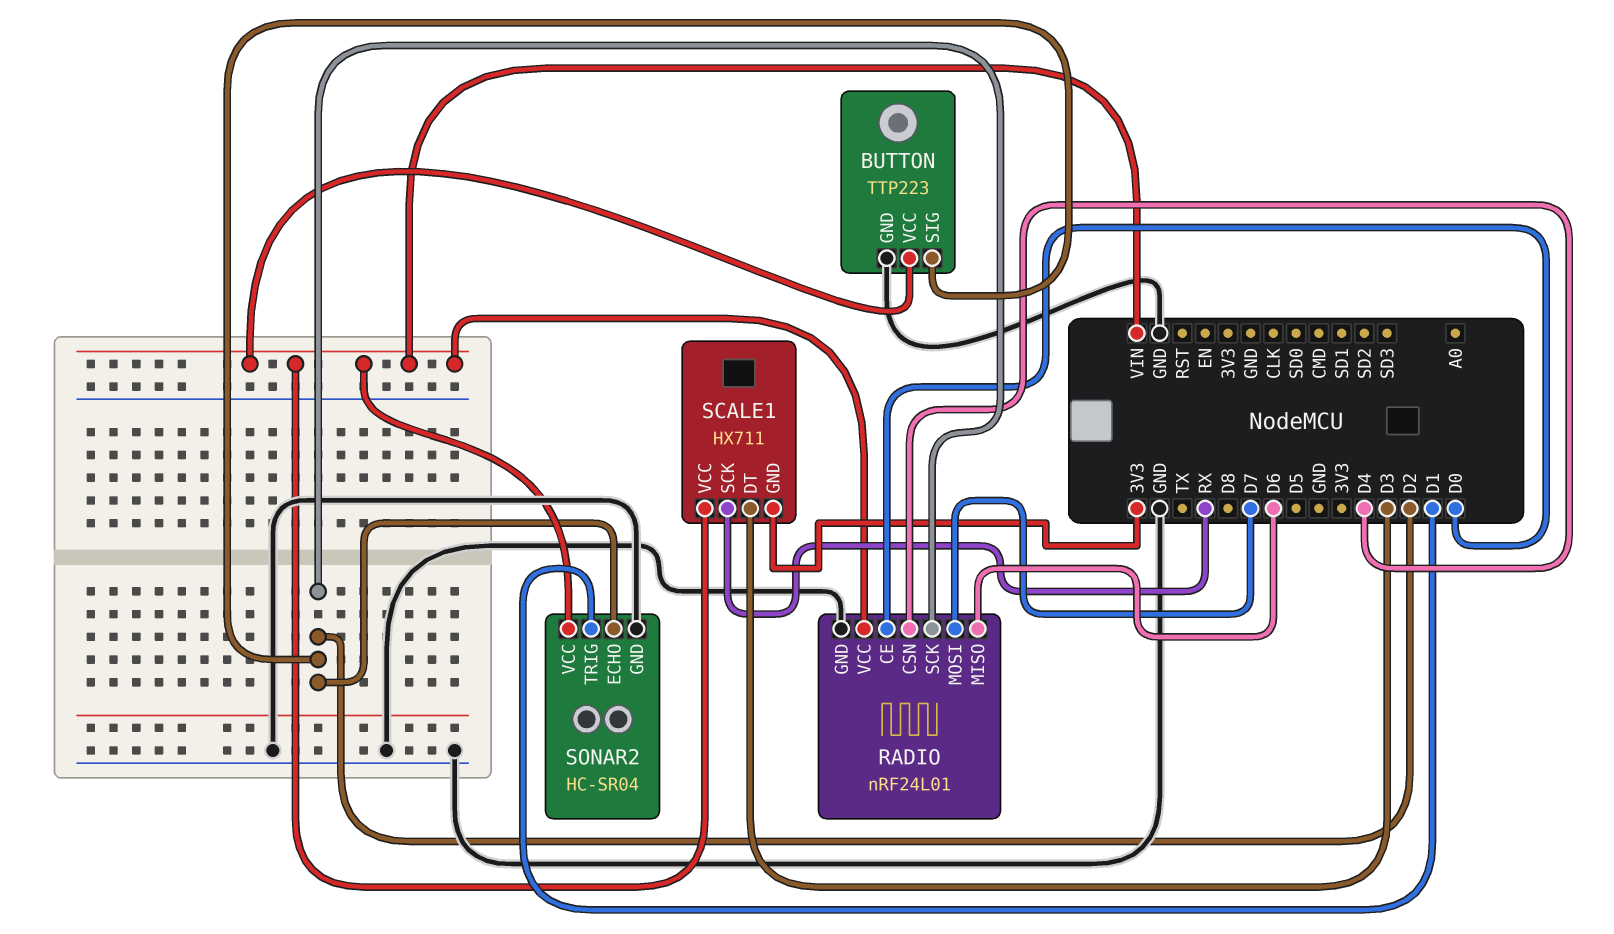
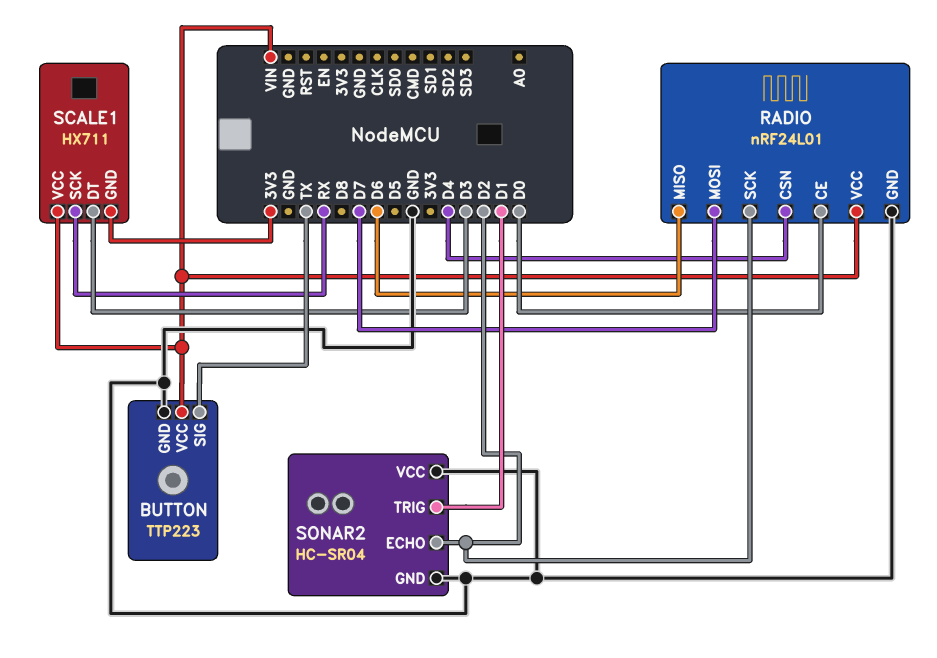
BUTTON pin SIG: D2 -> TX
SONAR2 pin VCC: VIN -> GND

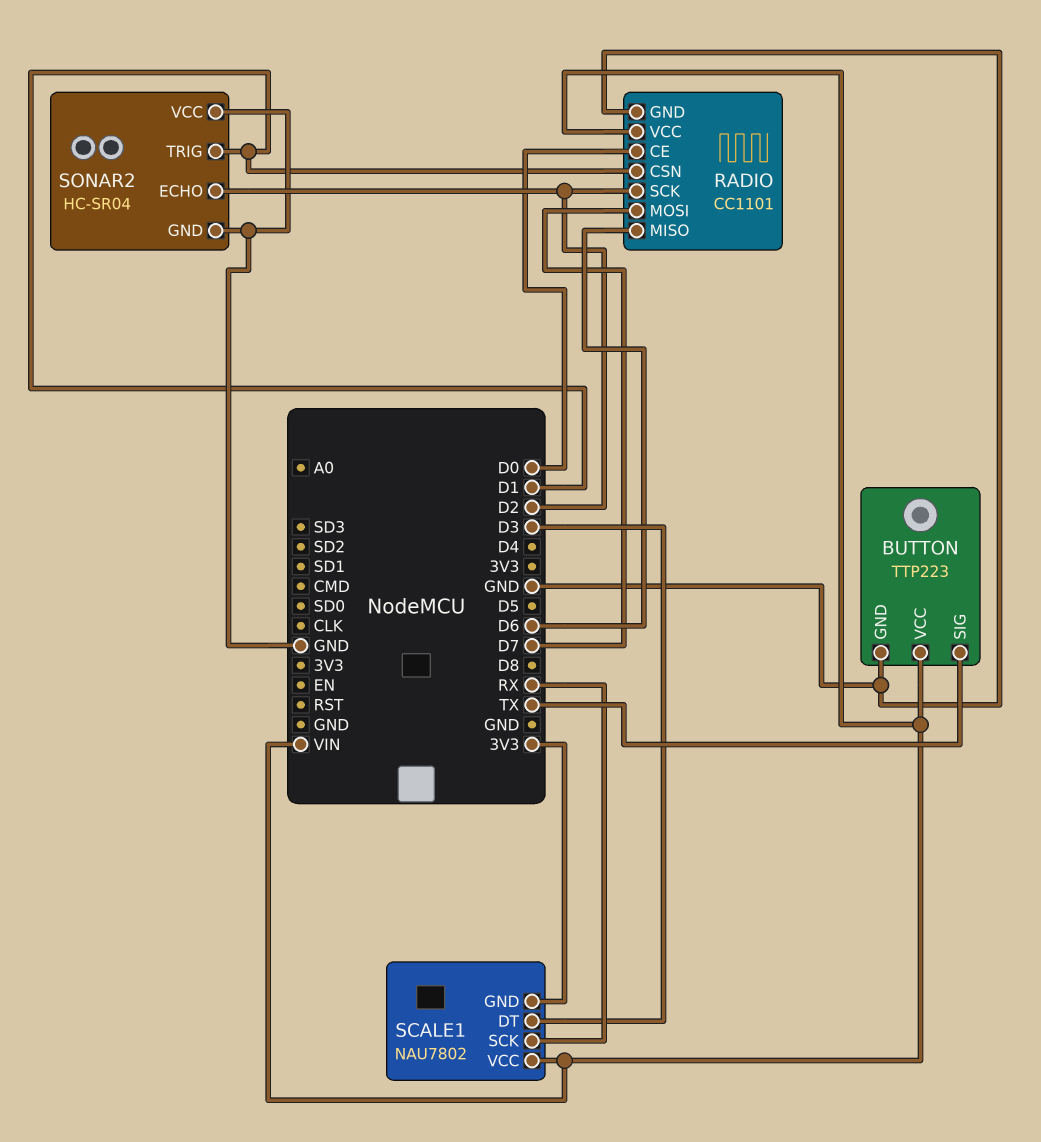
RADIO: nRF24L01 -> CC1101
RADIO pin CSN: D4 -> D1
SCALE1: HX711 -> NAU7802

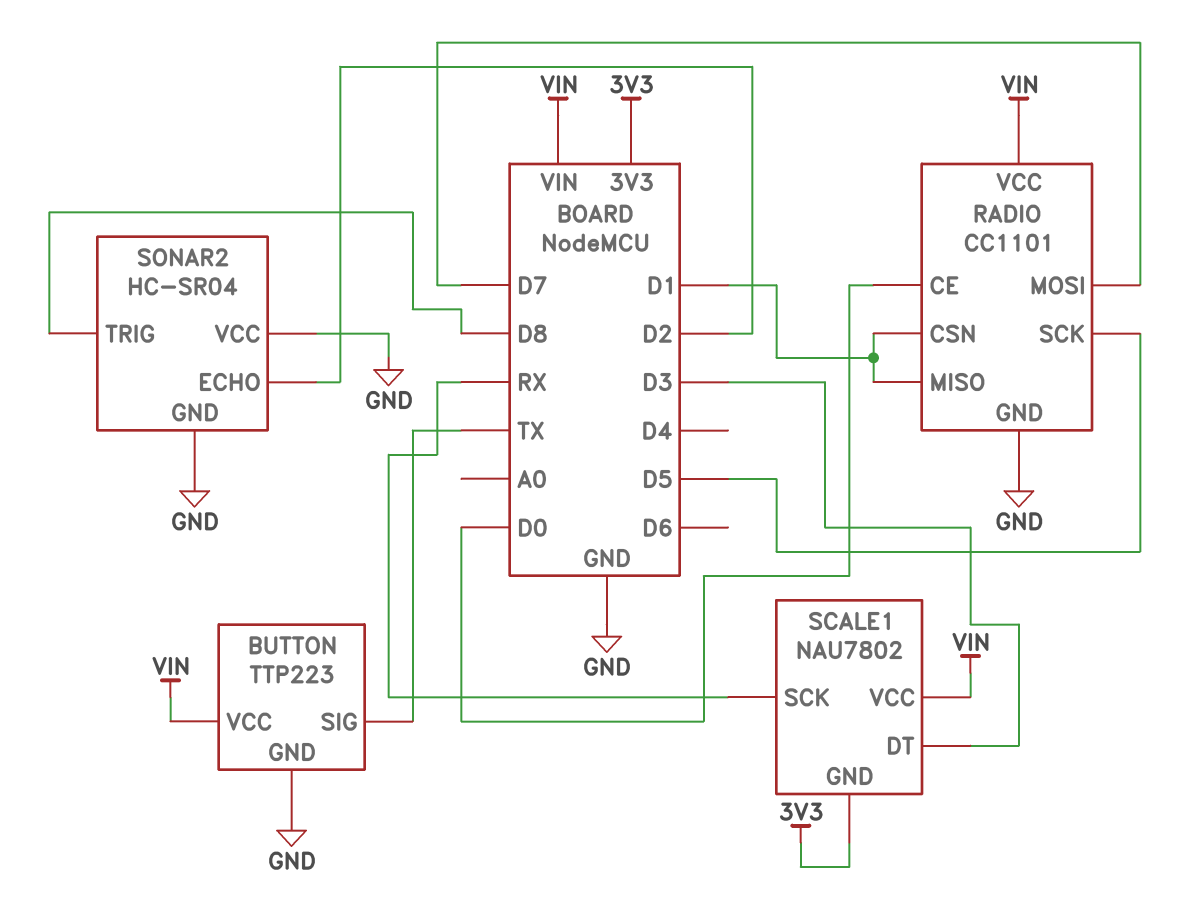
RADIO pin MISO: D6 -> D1
RADIO pin SCK: D2 -> D5
SONAR2 pin TRIG: D1 -> D8

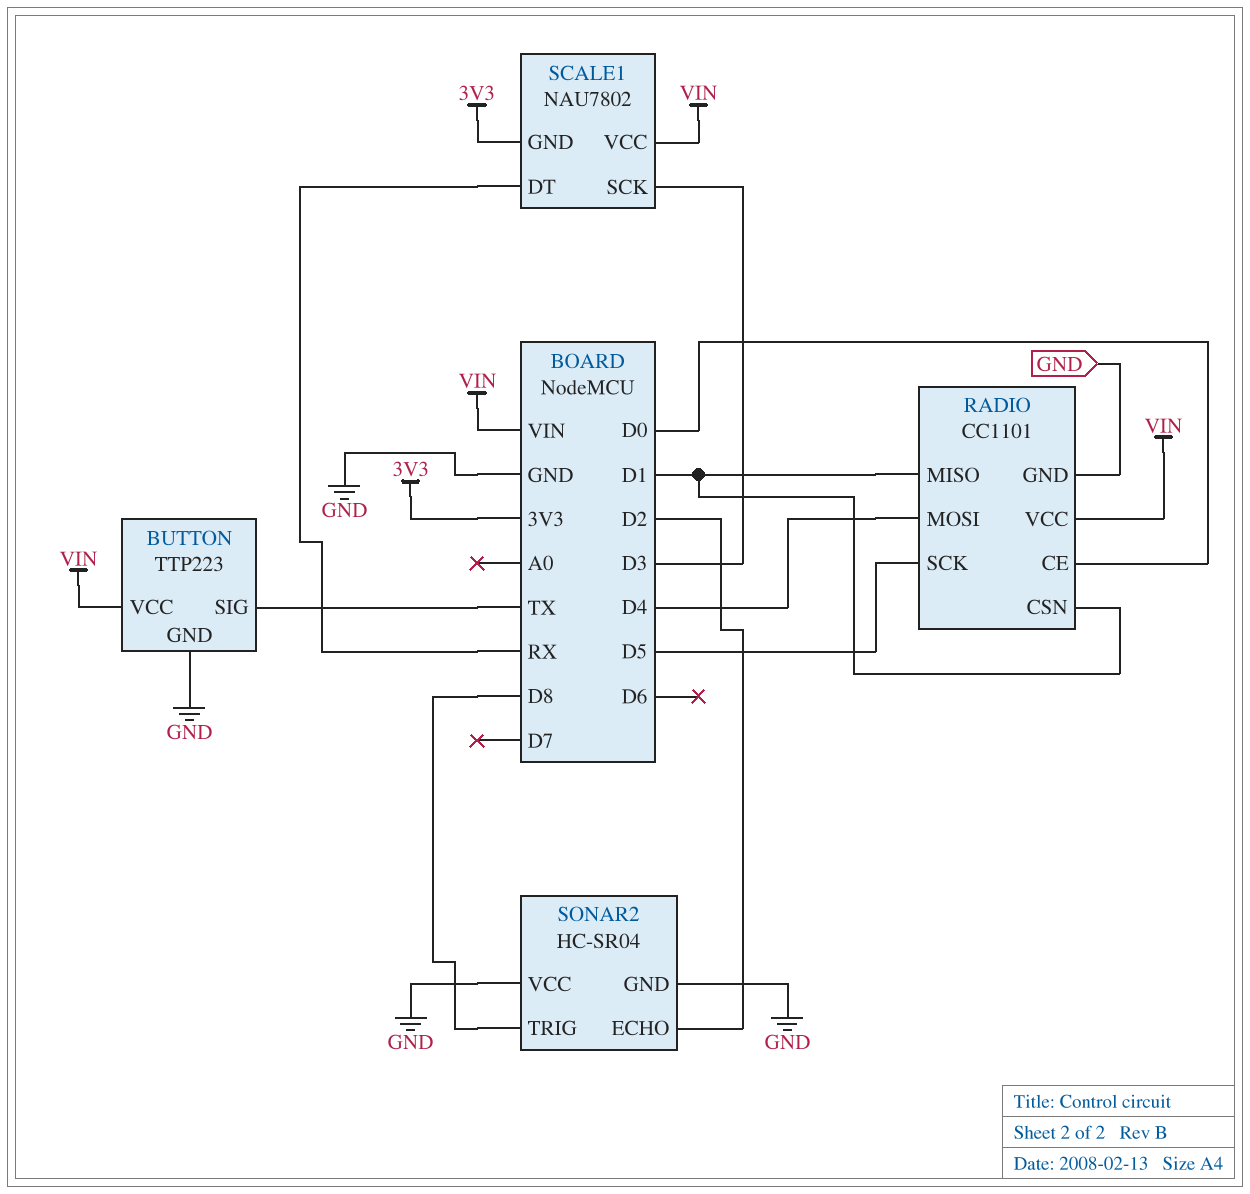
RADIO pin MOSI: D7 -> D4
SCALE1 pin DT: D3 -> RX
SCALE1 pin SCK: RX -> D3

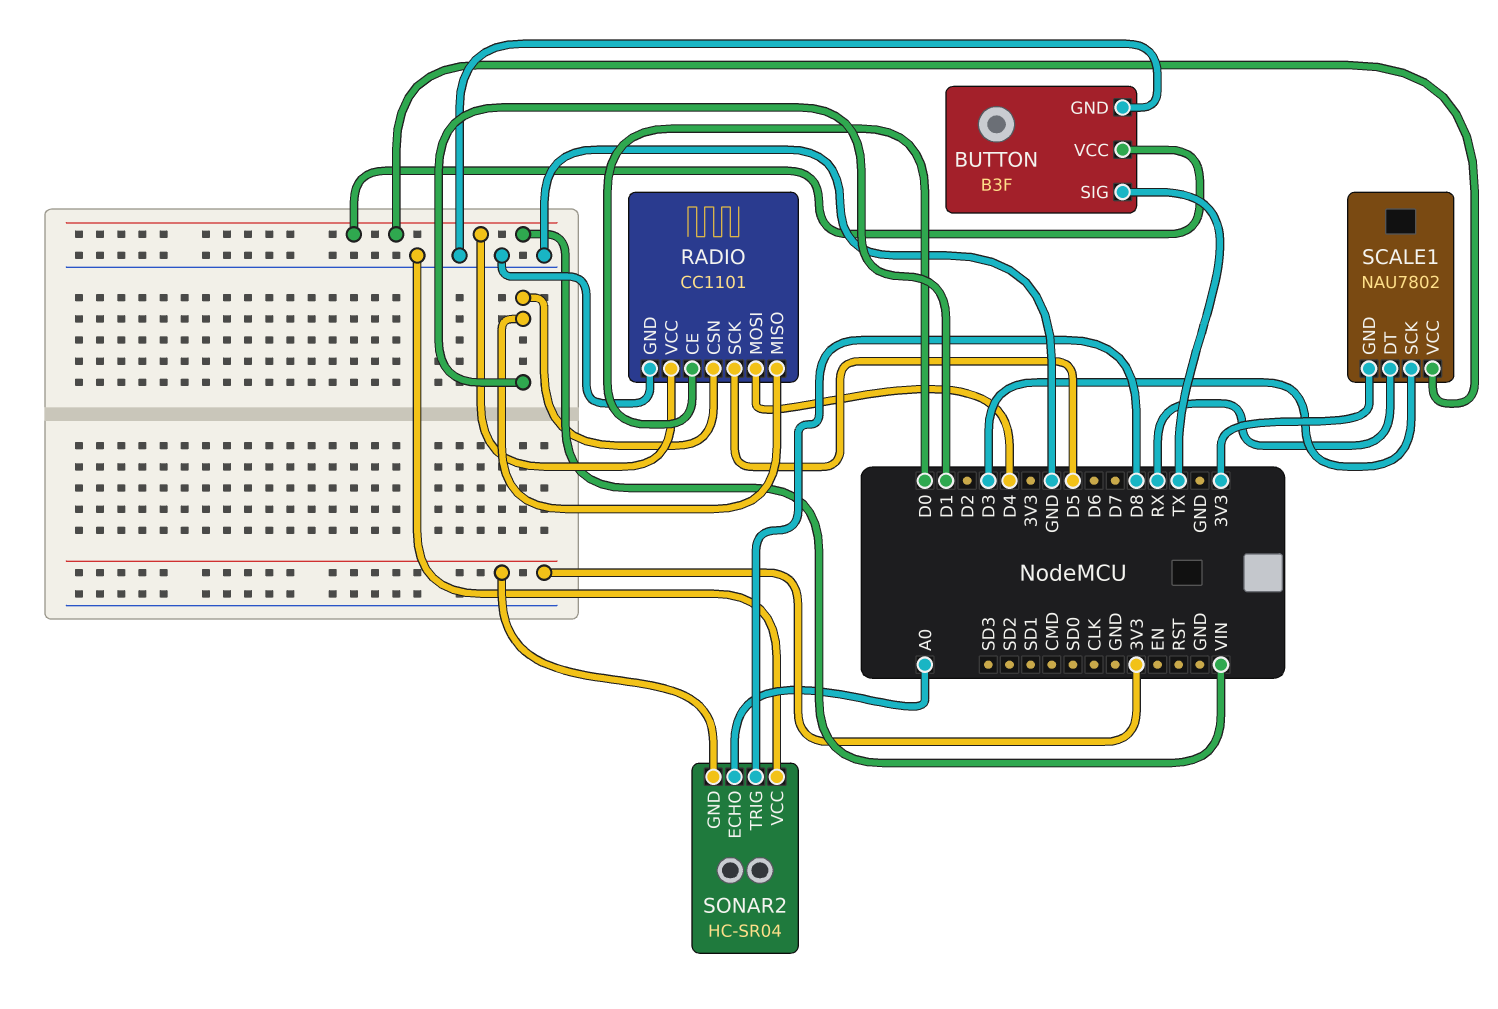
BUTTON: TTP223 -> B3F
SONAR2 pin ECHO: D2 -> A0
SONAR2 pin GND: GND -> 3V3

